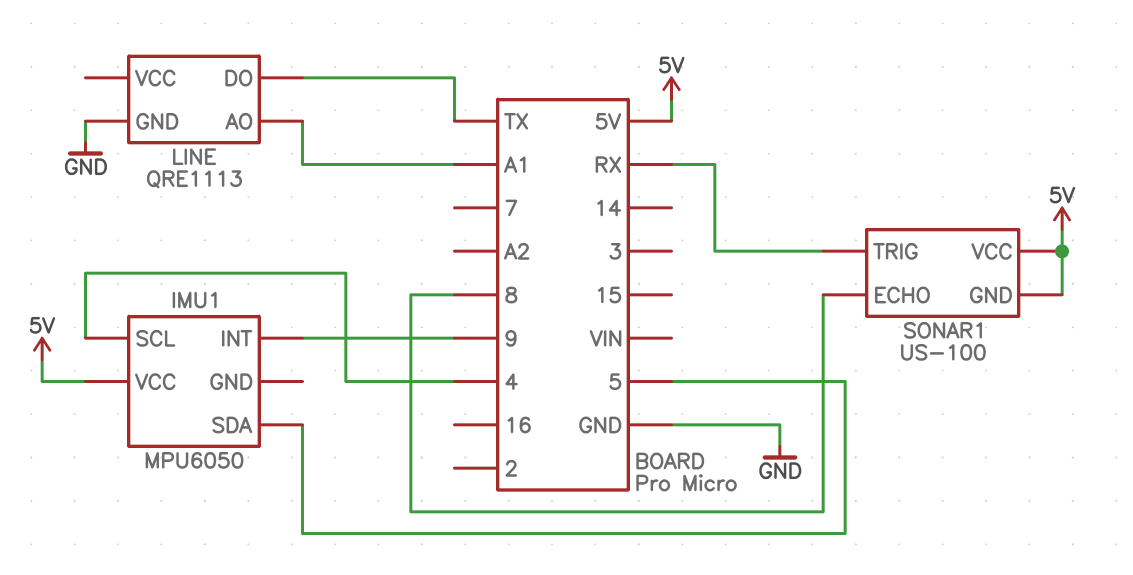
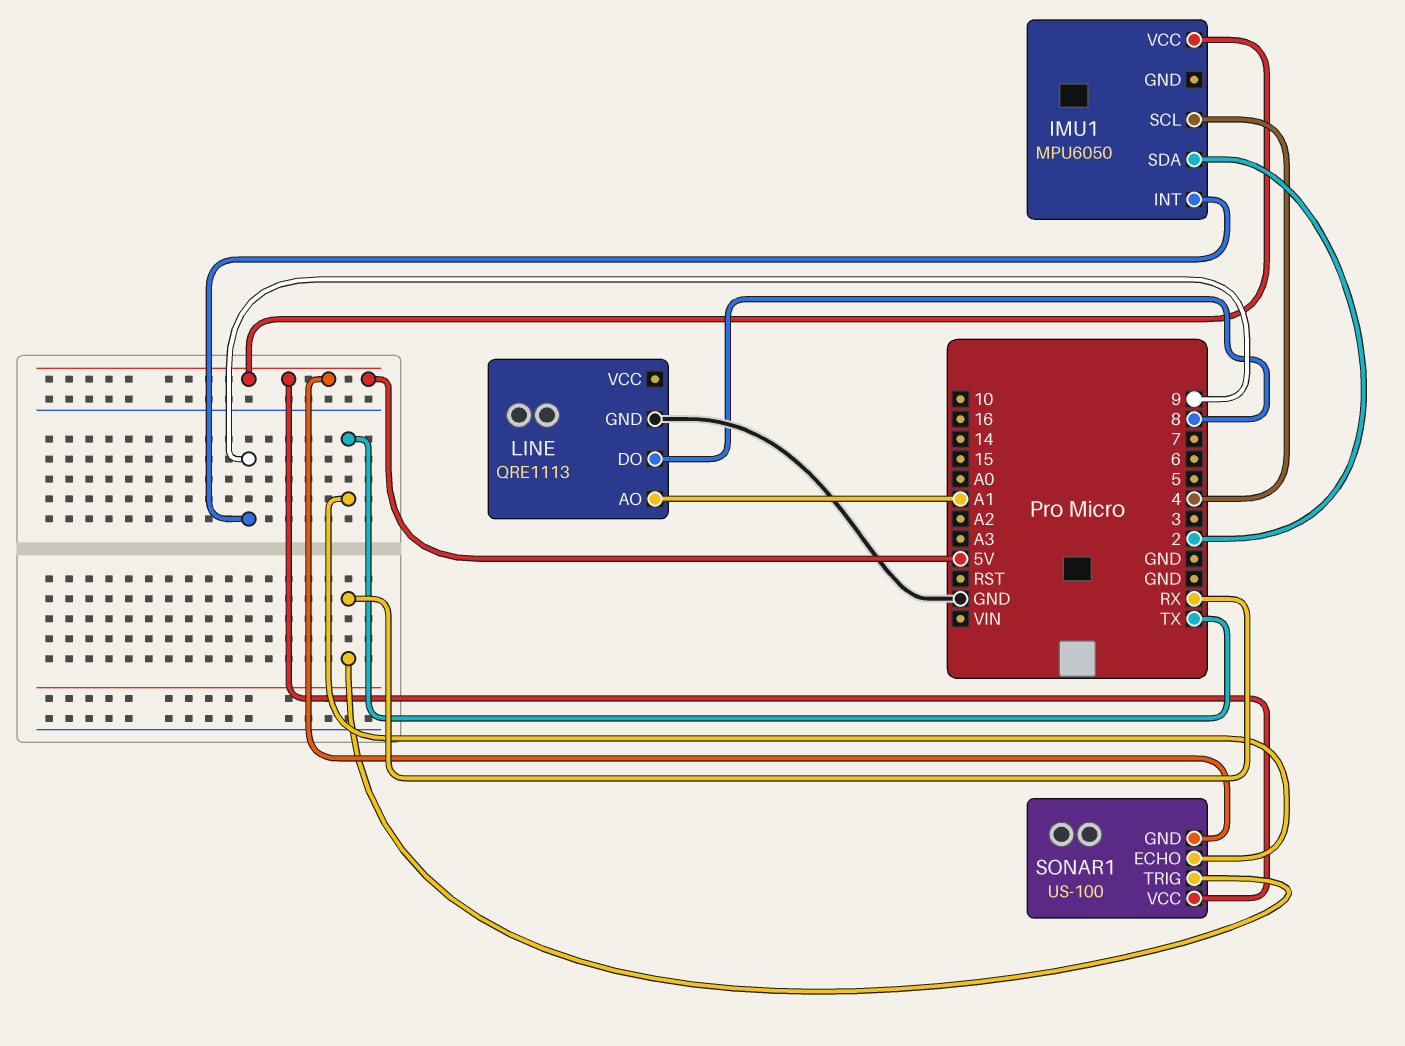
IMU1 pin SDA: 5 -> 2
LINE pin DO: TX -> 8
SONAR1 pin ECHO: 8 -> TX

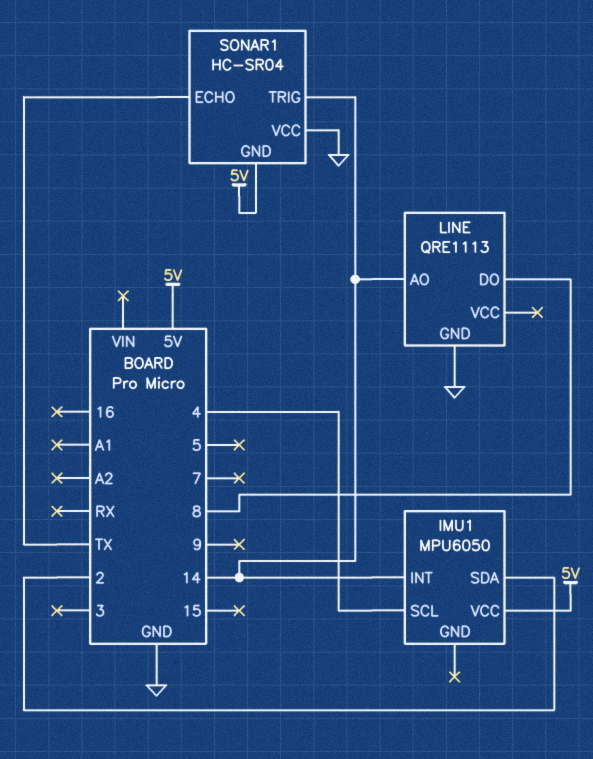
IMU1 pin INT: 9 -> 14
LINE pin AO: A1 -> 14
SONAR1: US-100 -> HC-SR04
SONAR1 pin TRIG: RX -> 14
SONAR1 pin VCC: 5V -> GND

